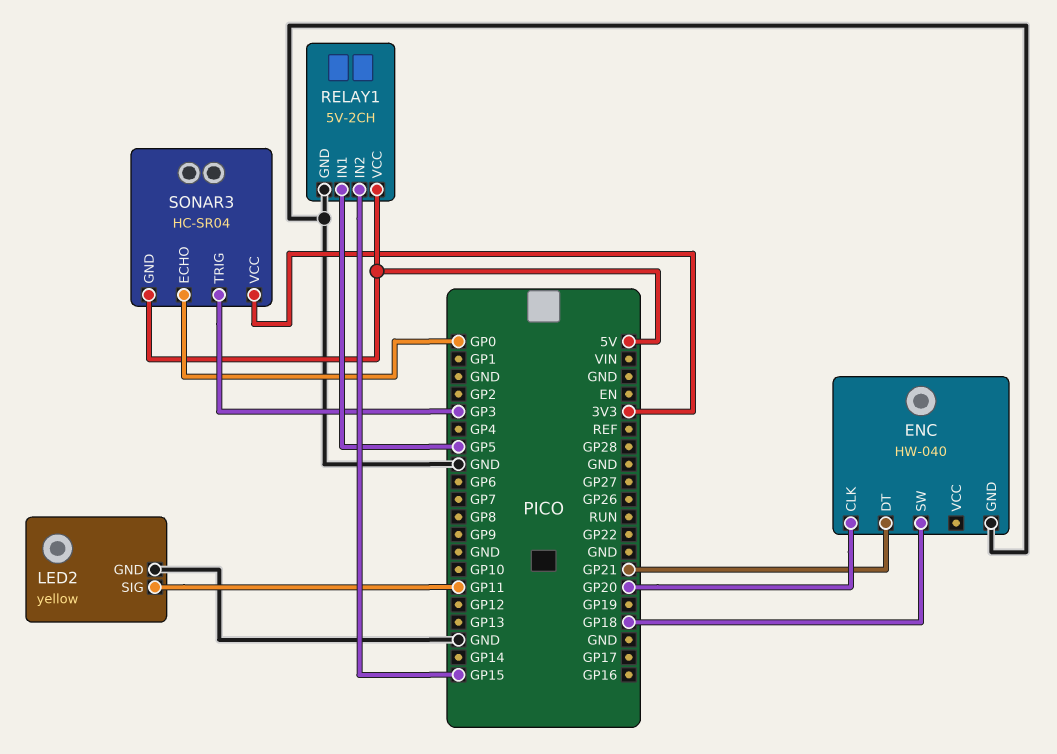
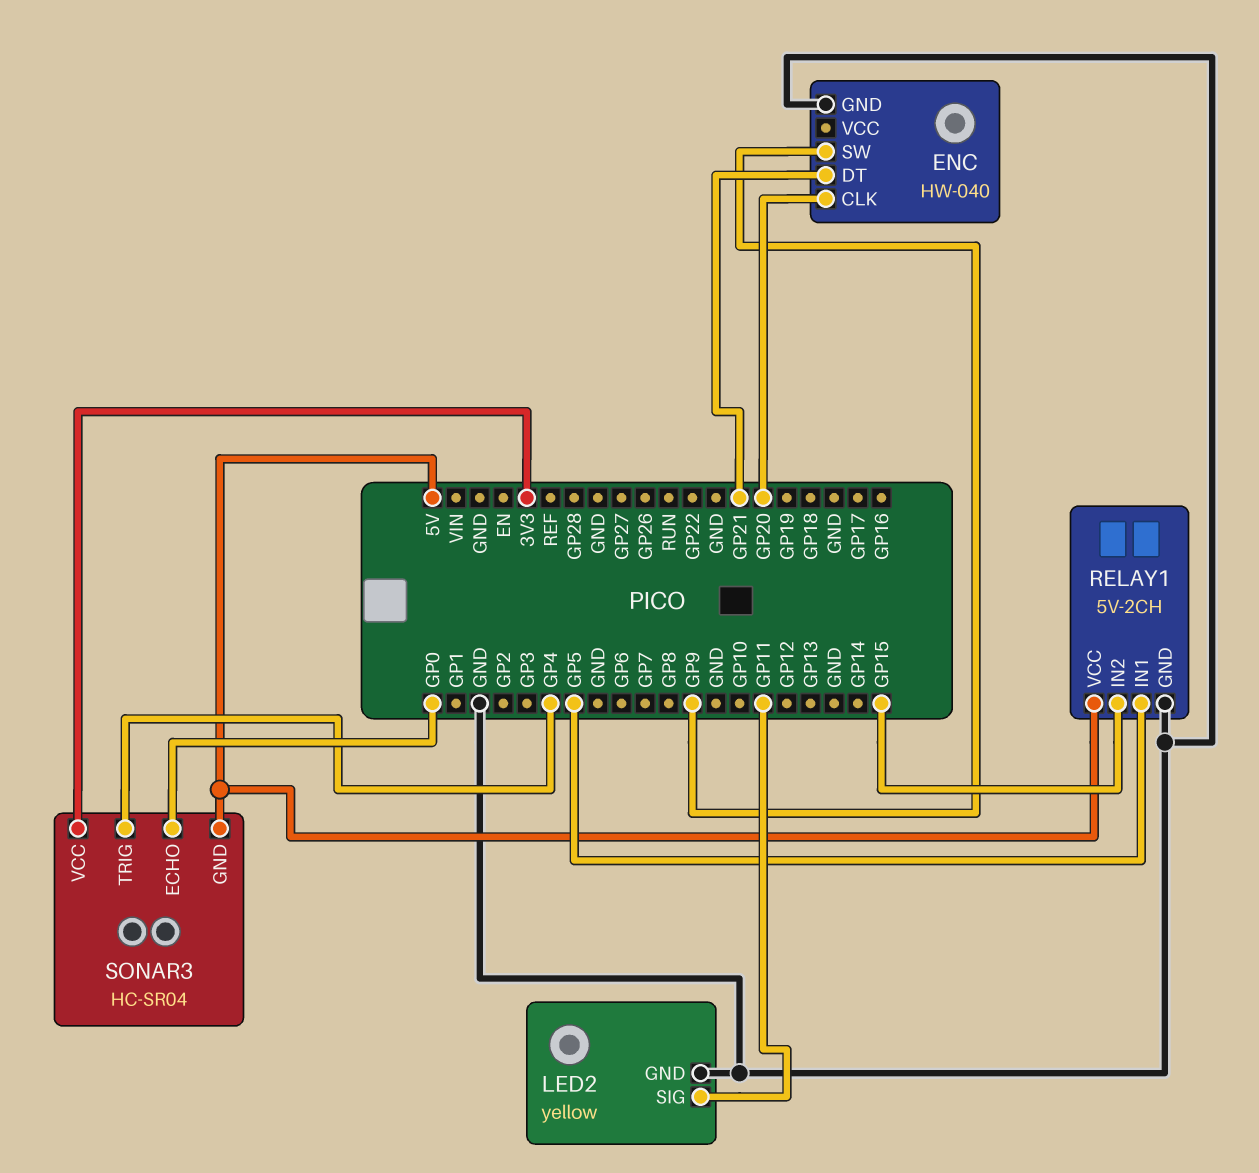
ENC pin SW: GP18 -> GP9
SONAR3 pin TRIG: GP3 -> GP4

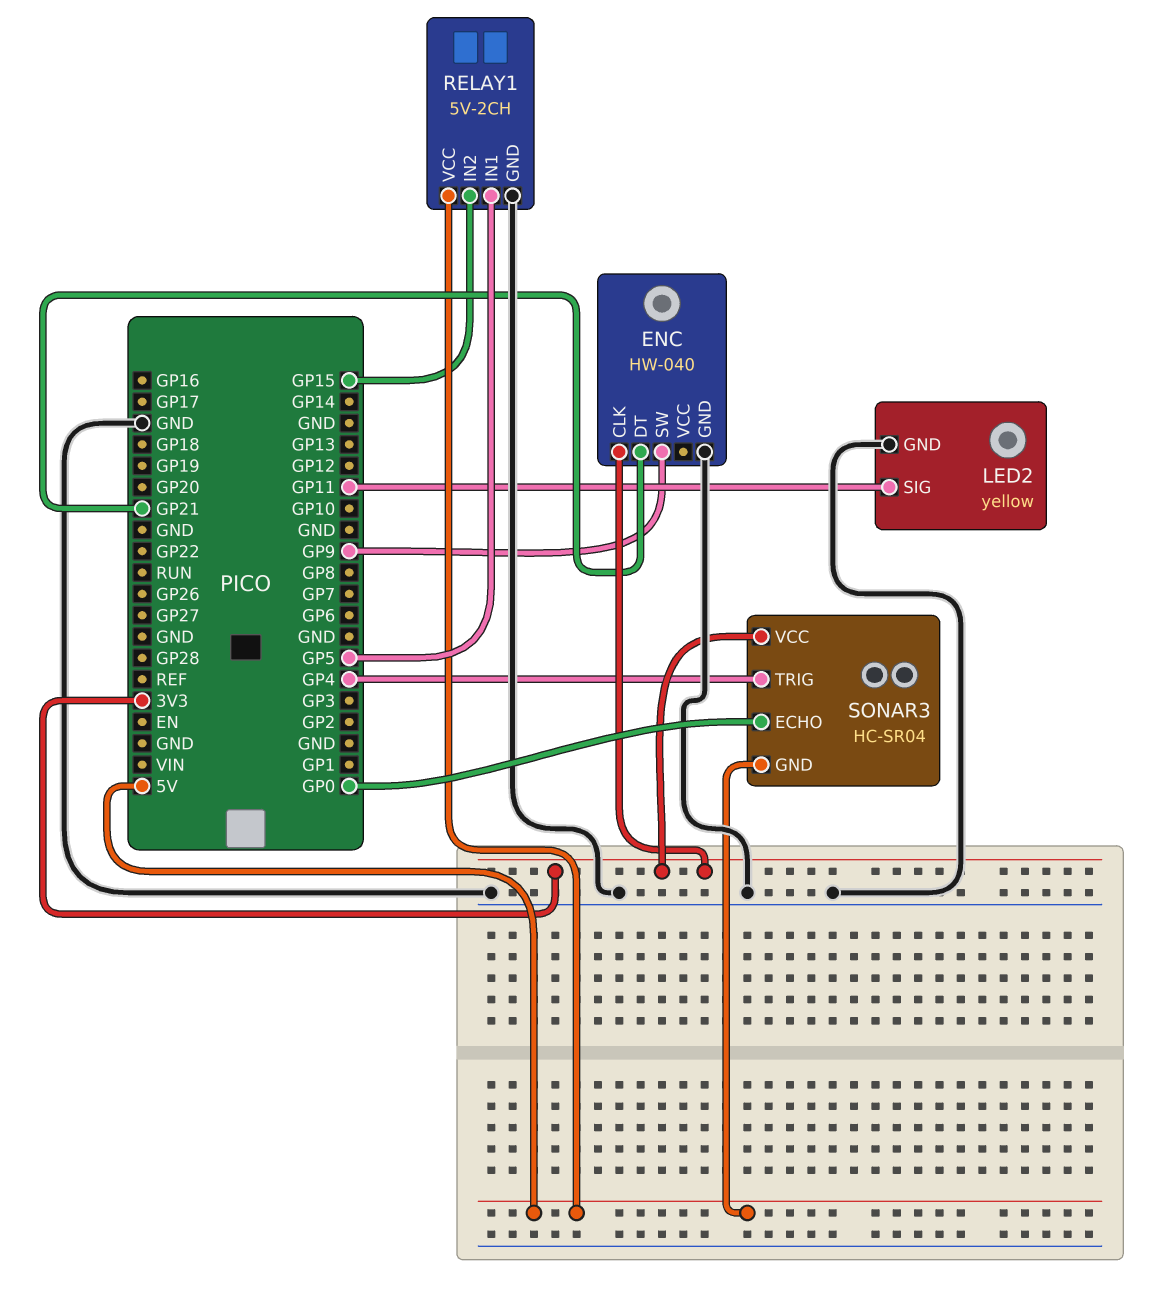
ENC pin CLK: GP20 -> 3V3

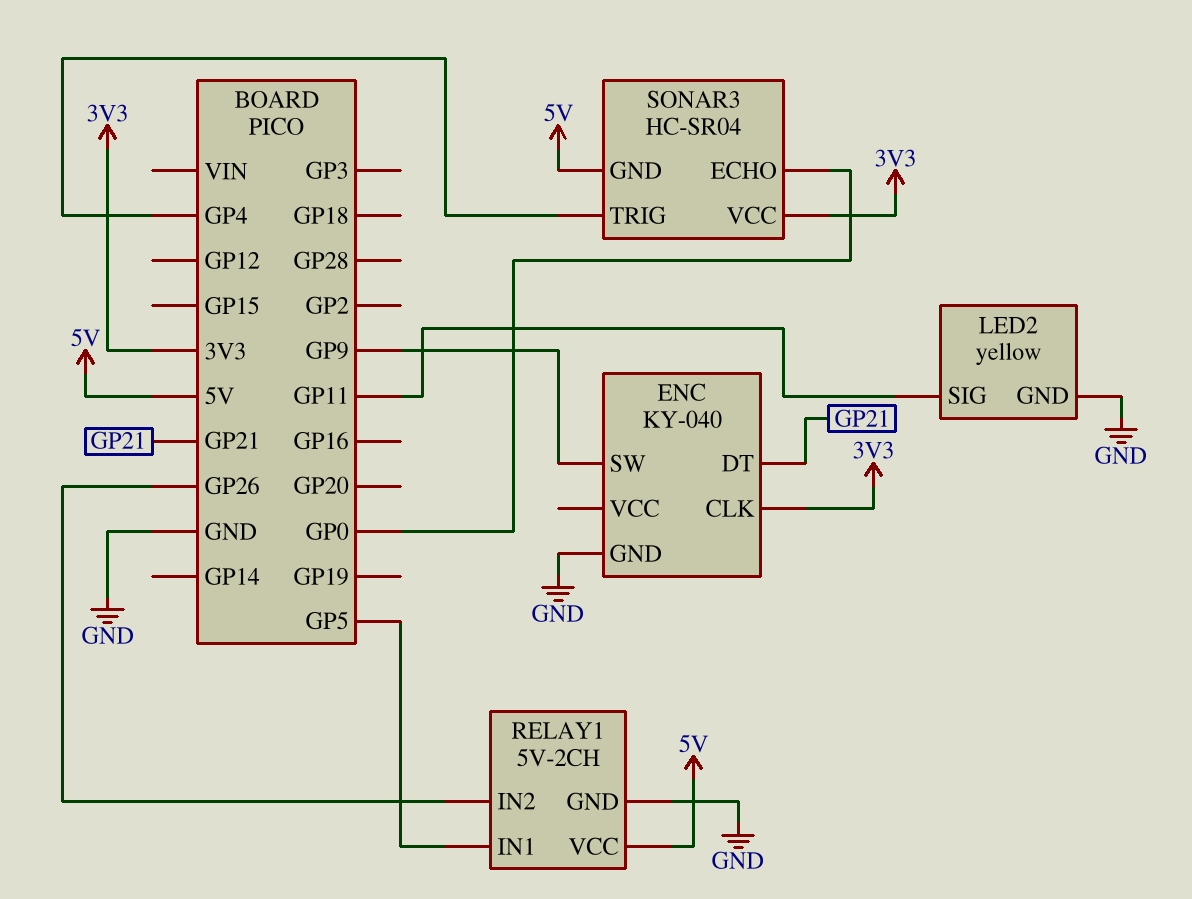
ENC: HW-040 -> KY-040
RELAY1 pin IN2: GP15 -> GP26

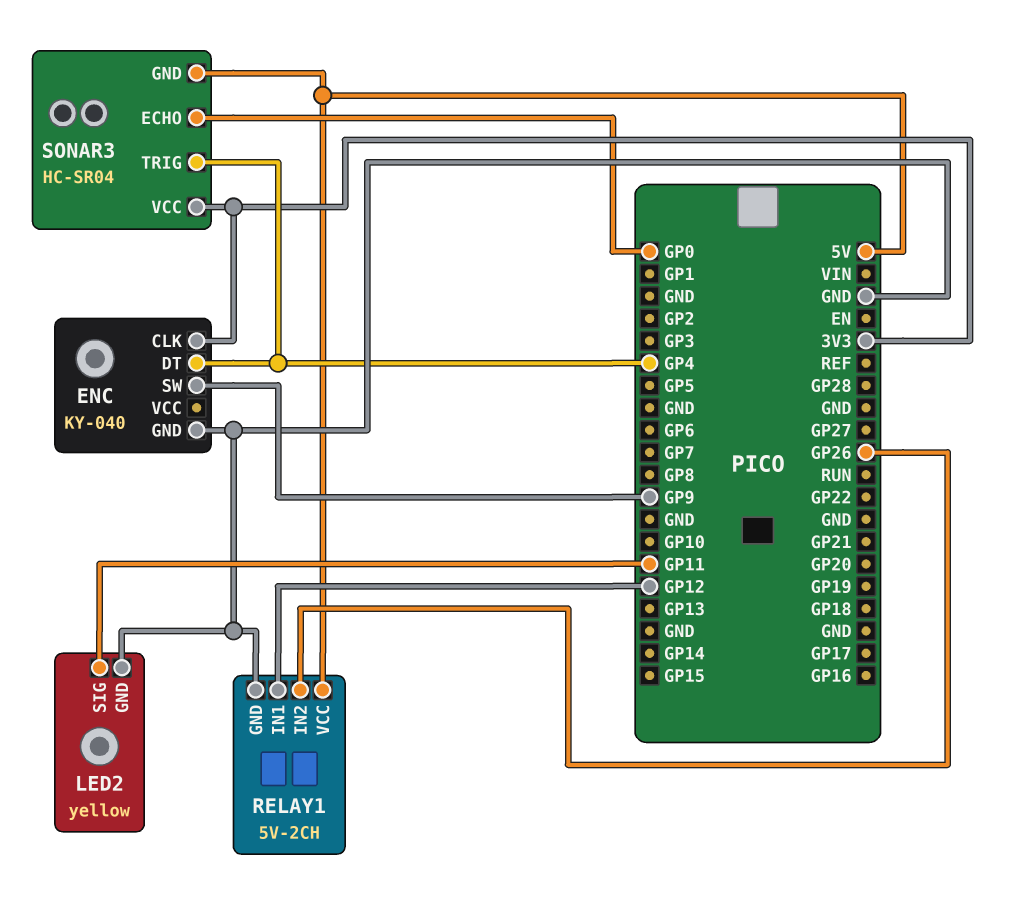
ENC pin DT: GP21 -> GP4
RELAY1 pin IN1: GP5 -> GP12

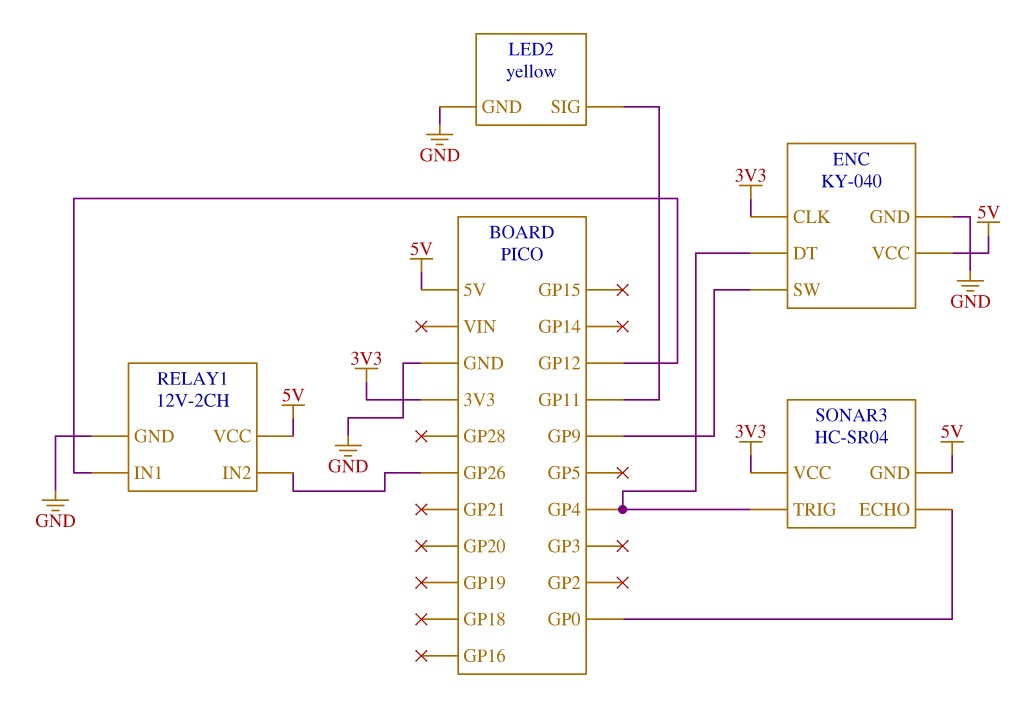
ENC pin VCC: none -> 5V
RELAY1: 5V-2CH -> 12V-2CH

